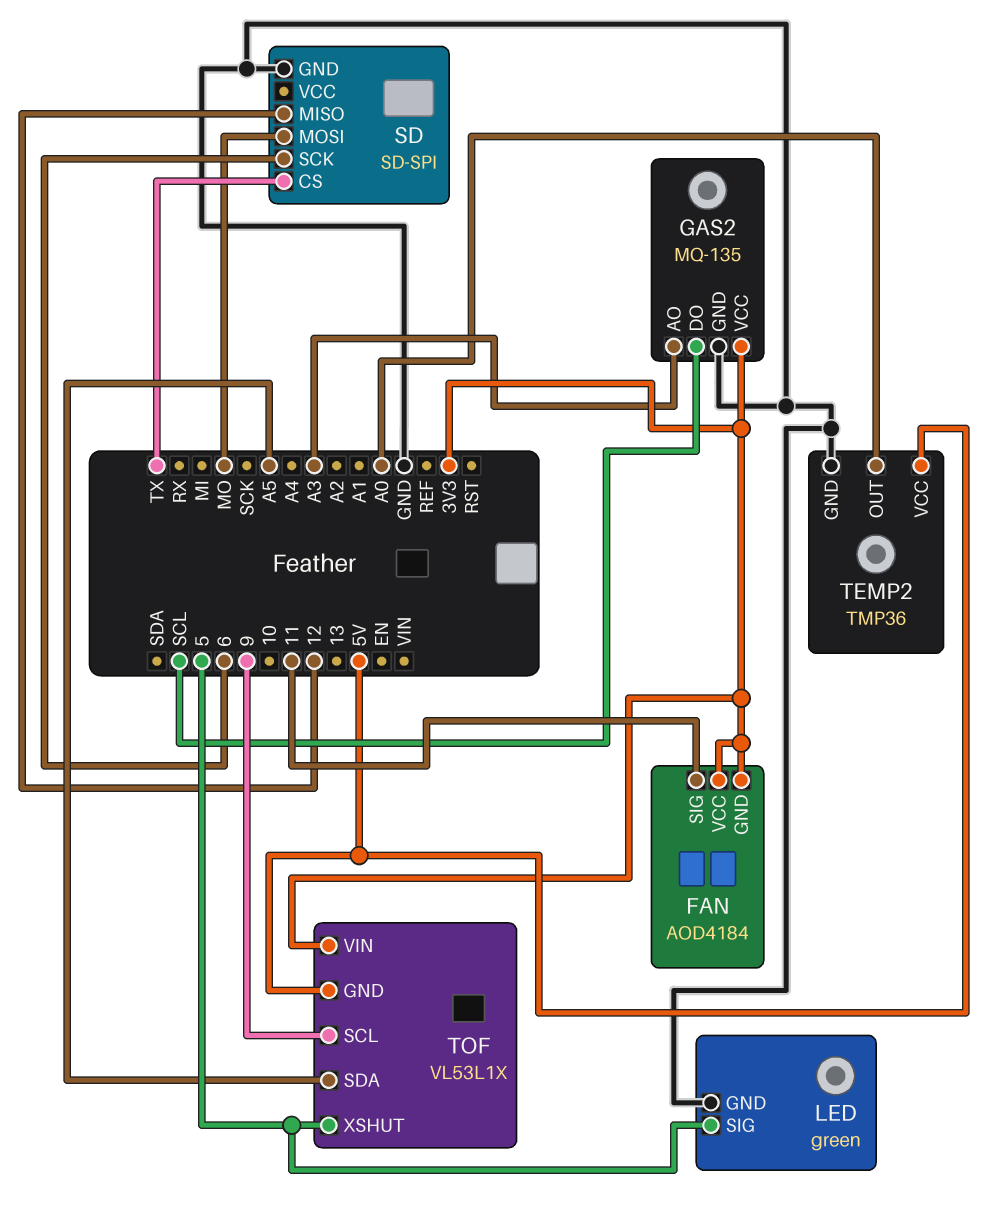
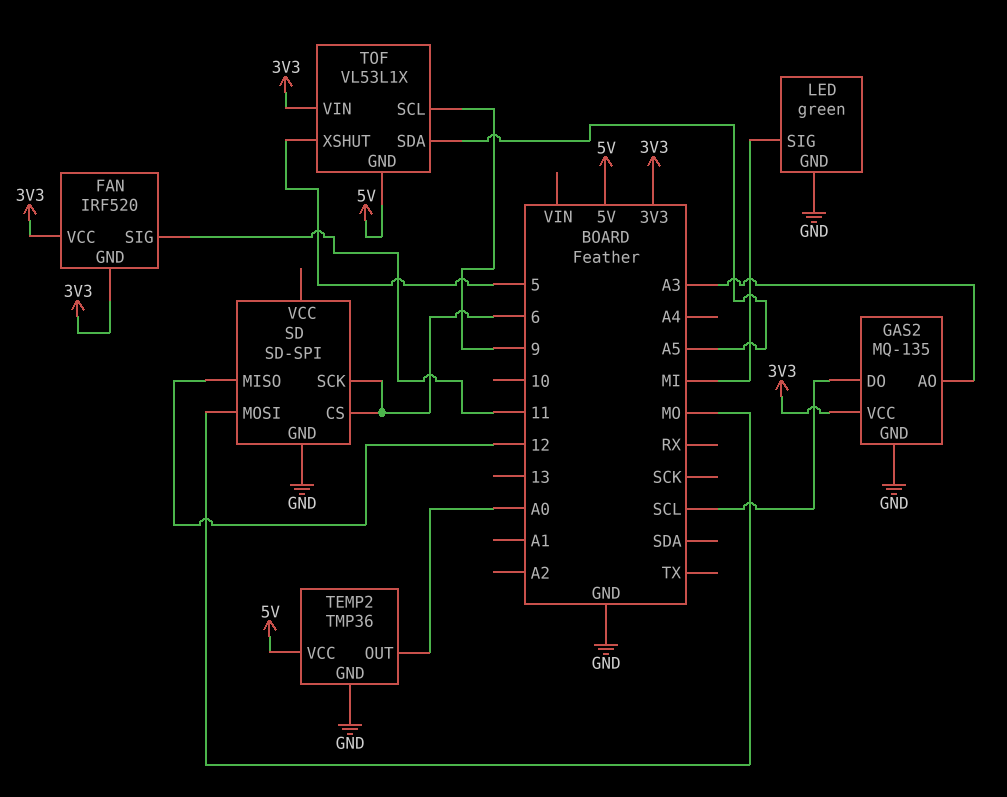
FAN: AOD4184 -> IRF520
LED pin SIG: 5 -> MI
SD pin CS: TX -> 6

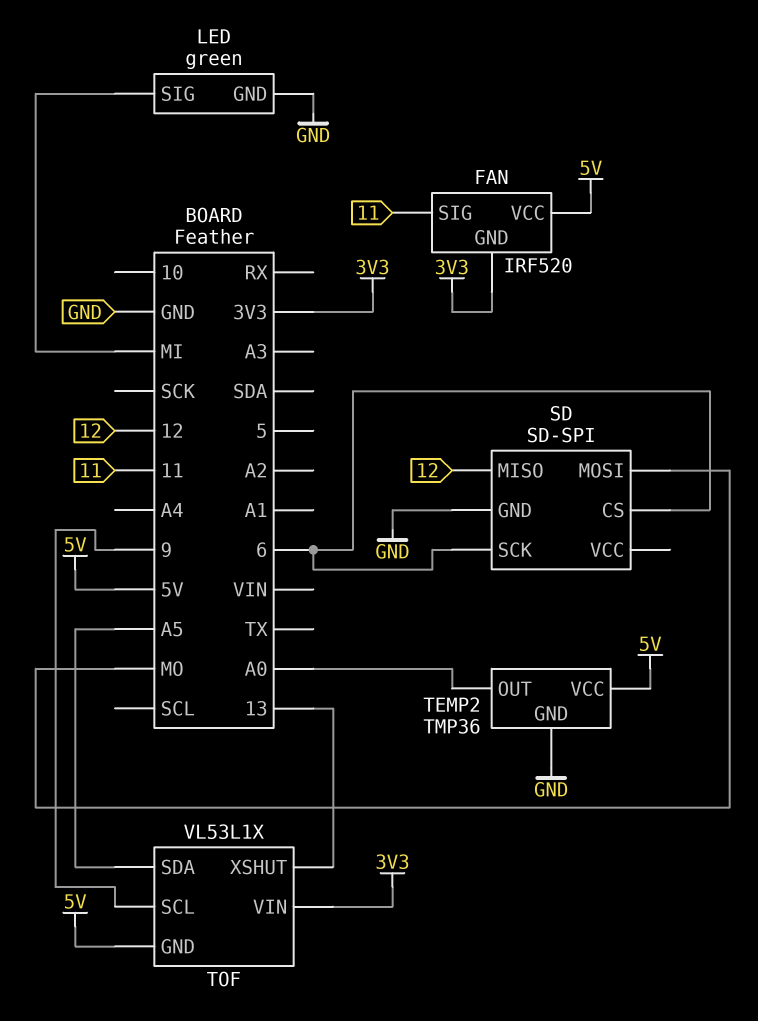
FAN pin VCC: 3V3 -> 5V
GAS2: MQ-135 -> none
GAS2 pin AO: A3 -> none
GAS2 pin DO: SCL -> none
GAS2 pin GND: GND -> none
GAS2 pin VCC: 3V3 -> none
TOF pin XSHUT: 5 -> 13

